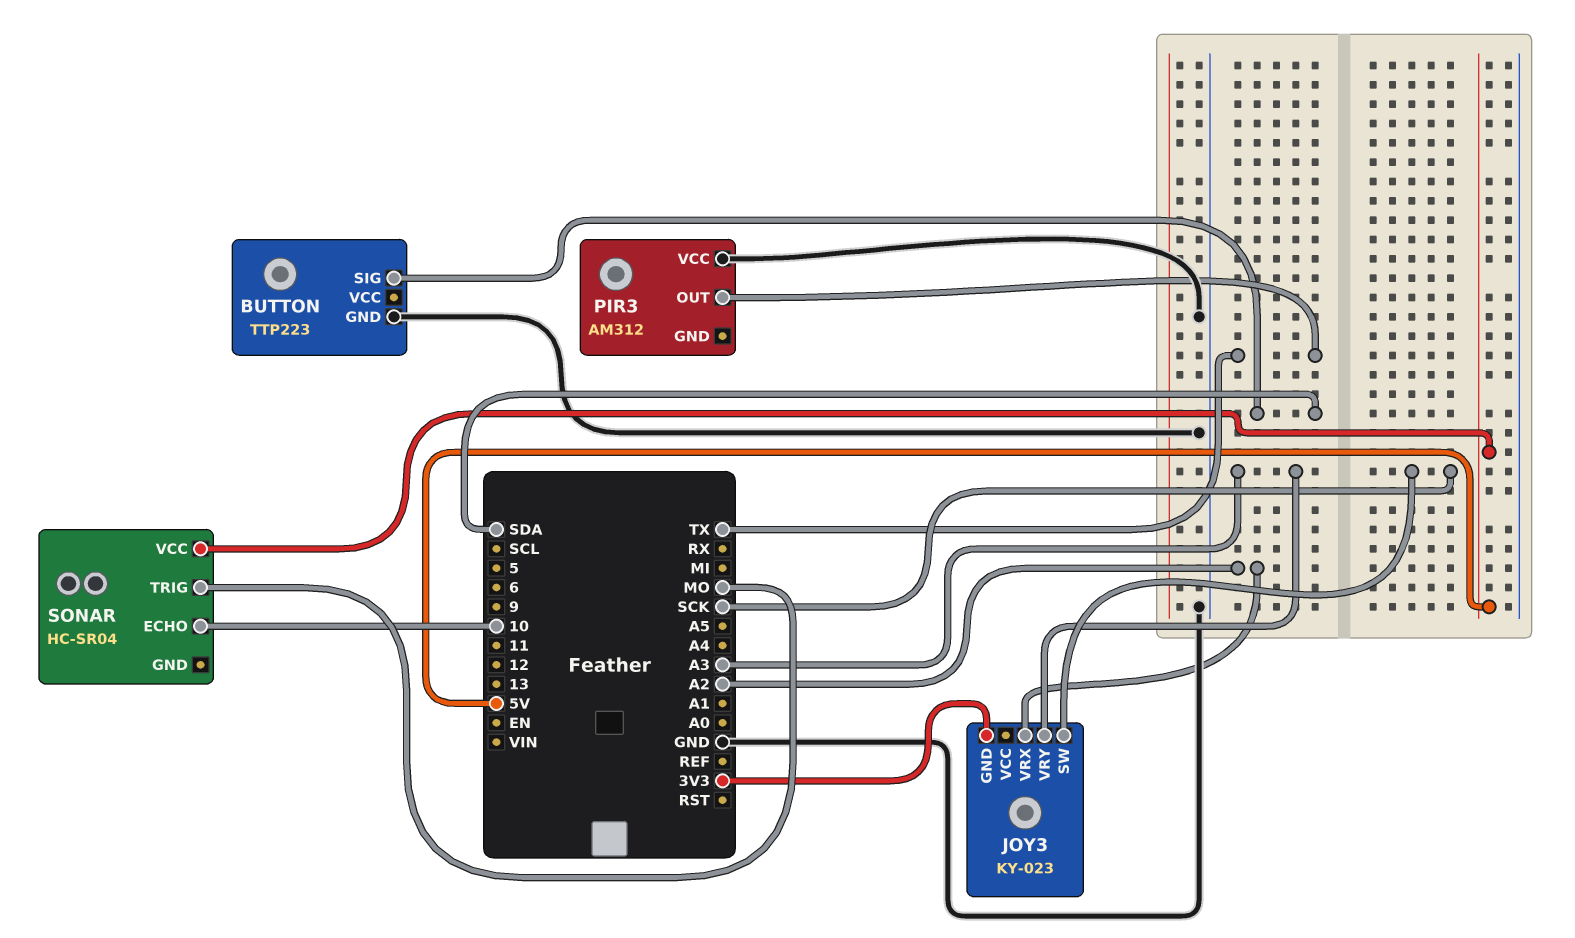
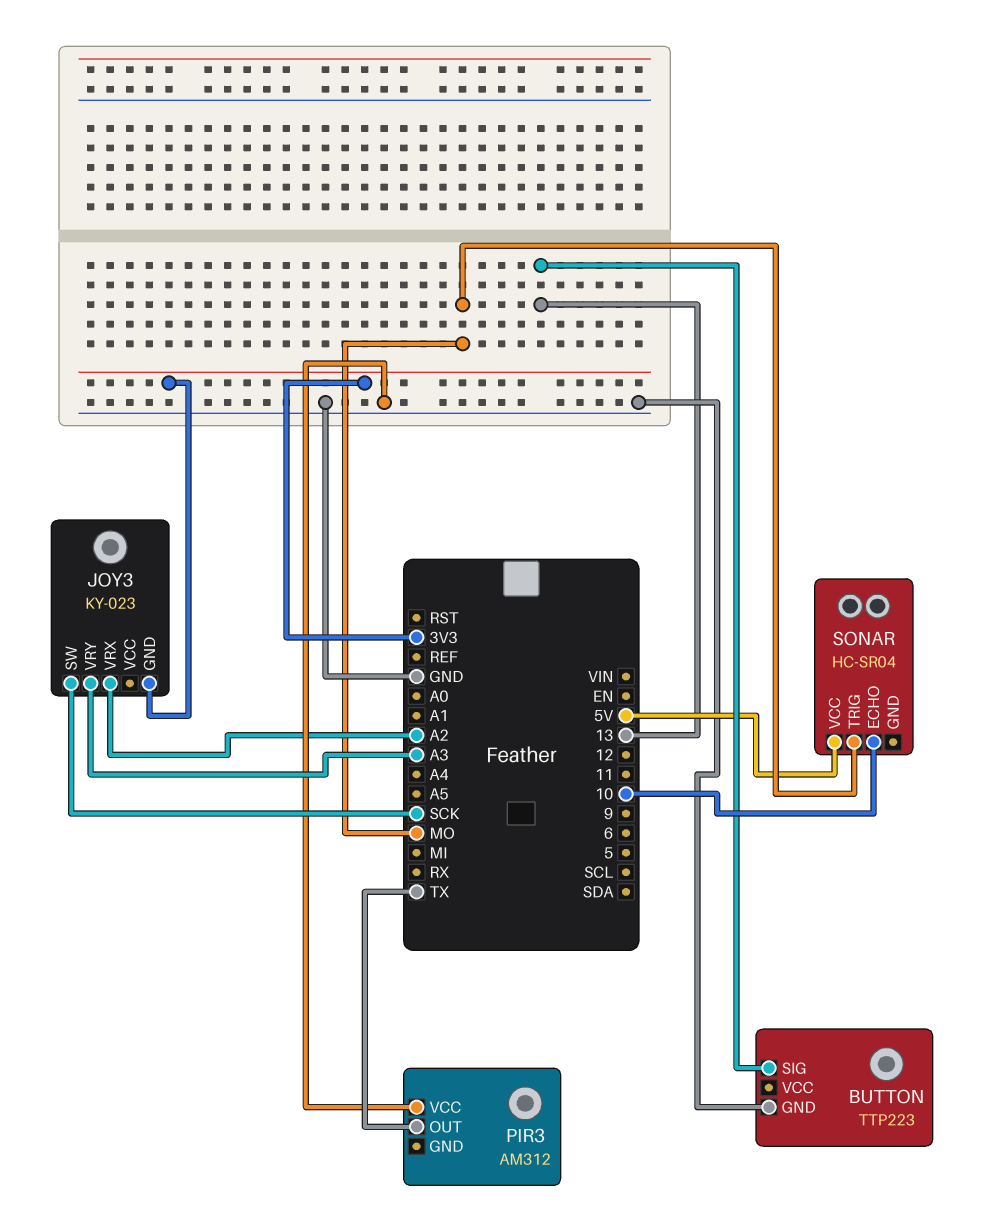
BUTTON pin SIG: SDA -> 13

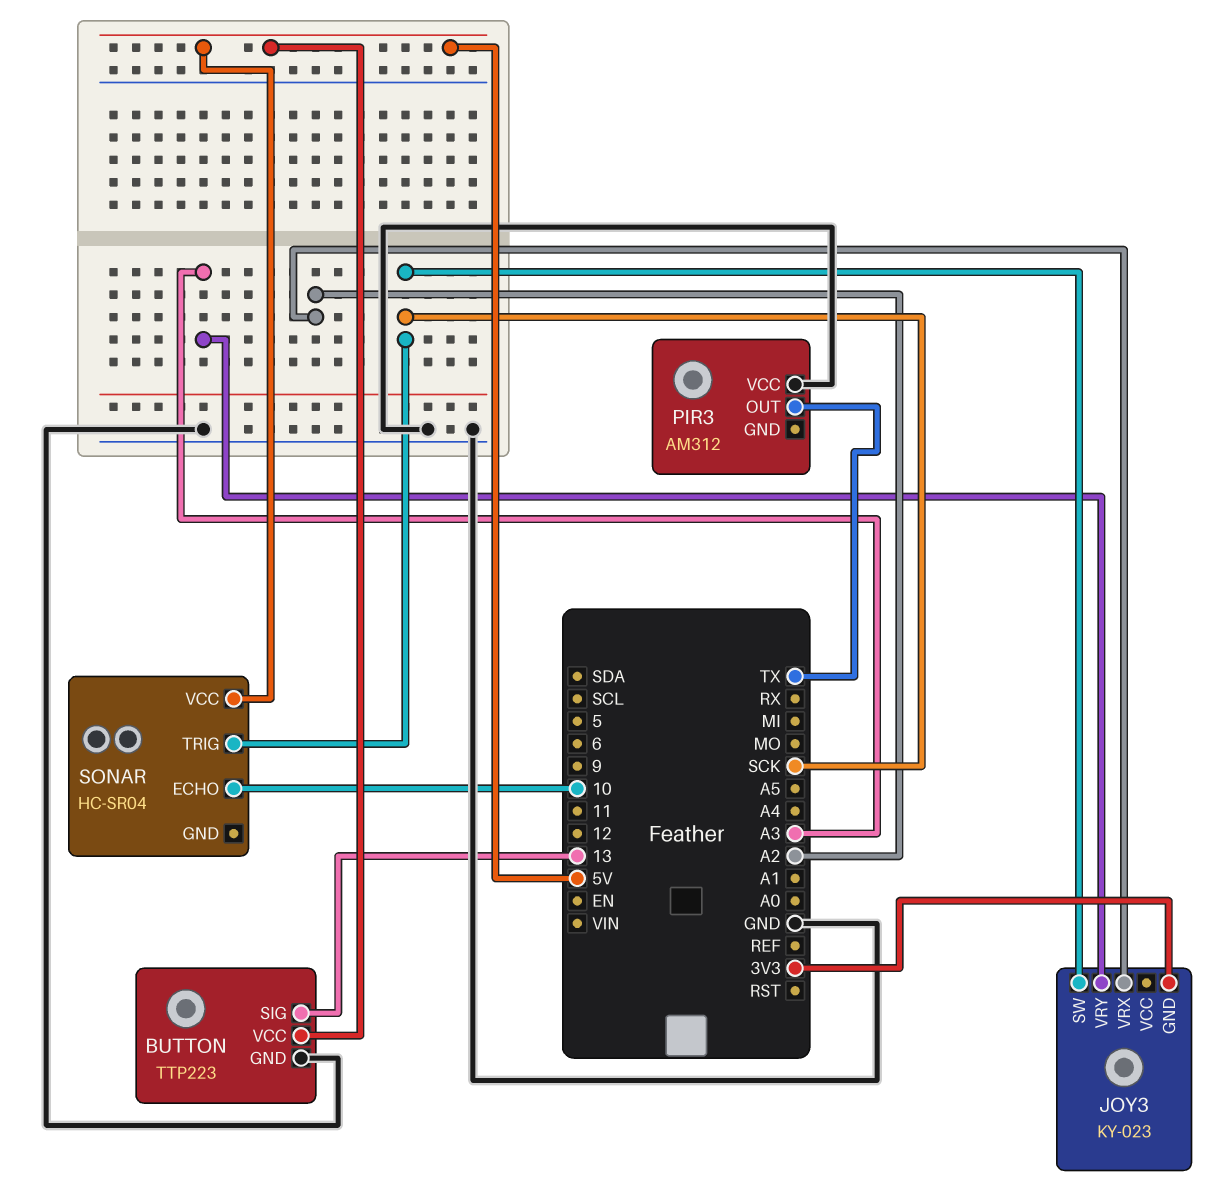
BUTTON pin VCC: none -> 5V
SONAR pin TRIG: MO -> SCK

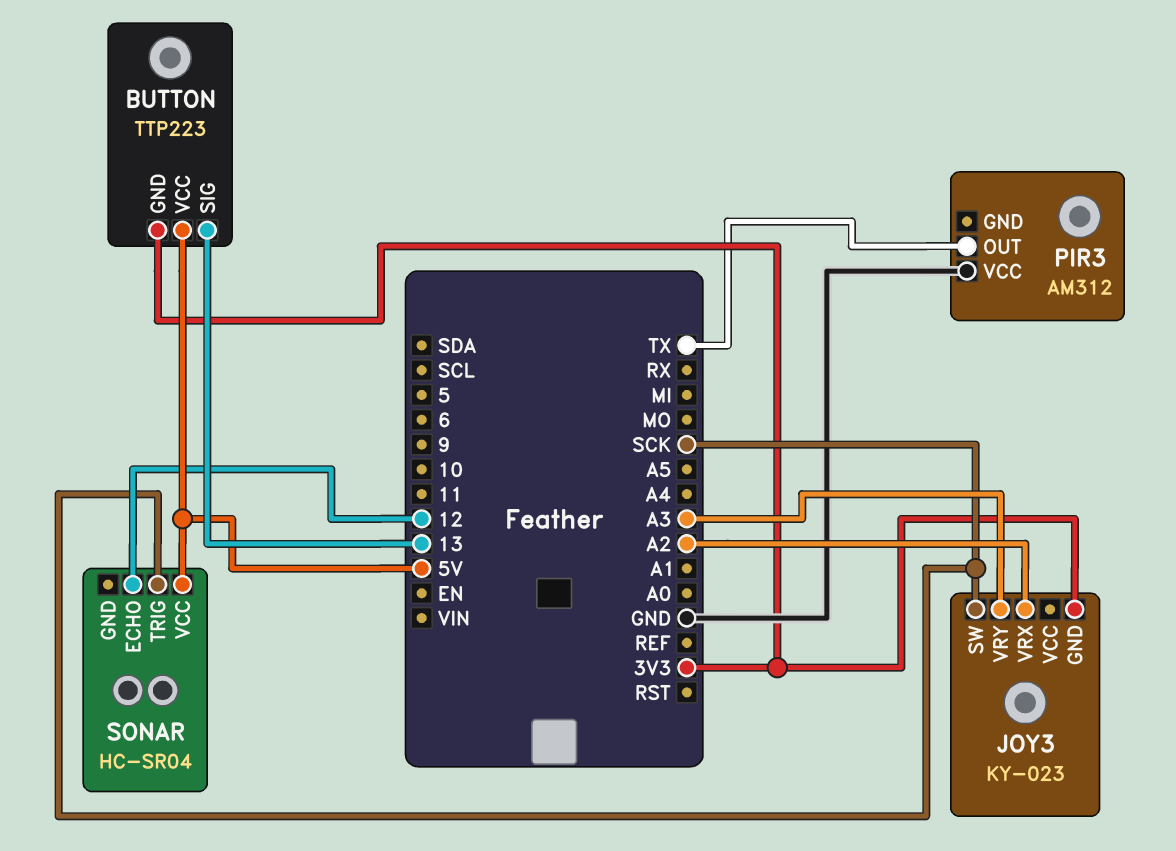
BUTTON pin GND: GND -> 3V3
SONAR pin ECHO: 10 -> 12

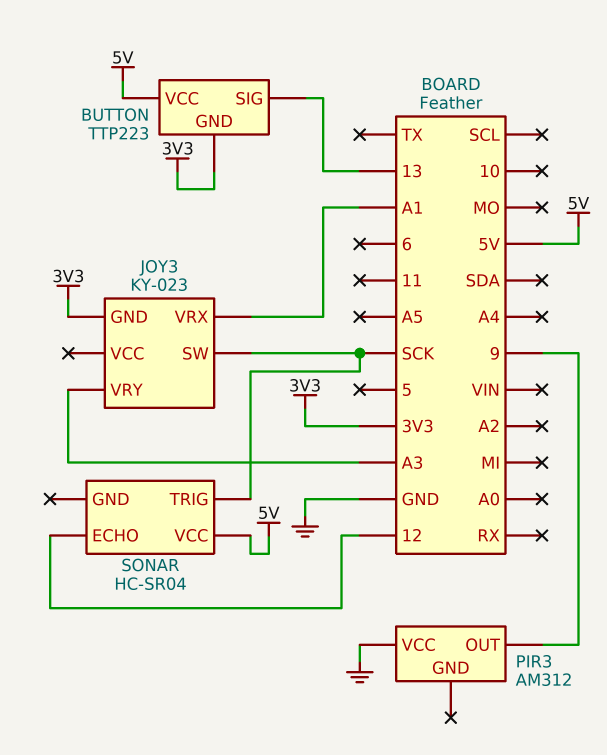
JOY3 pin VRX: A2 -> A1
PIR3 pin OUT: TX -> 9

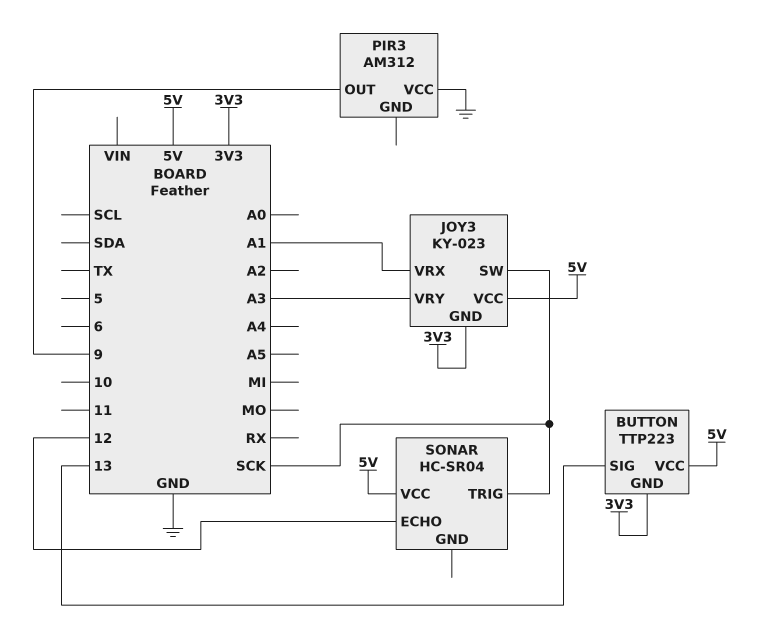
JOY3 pin VCC: none -> 5V

